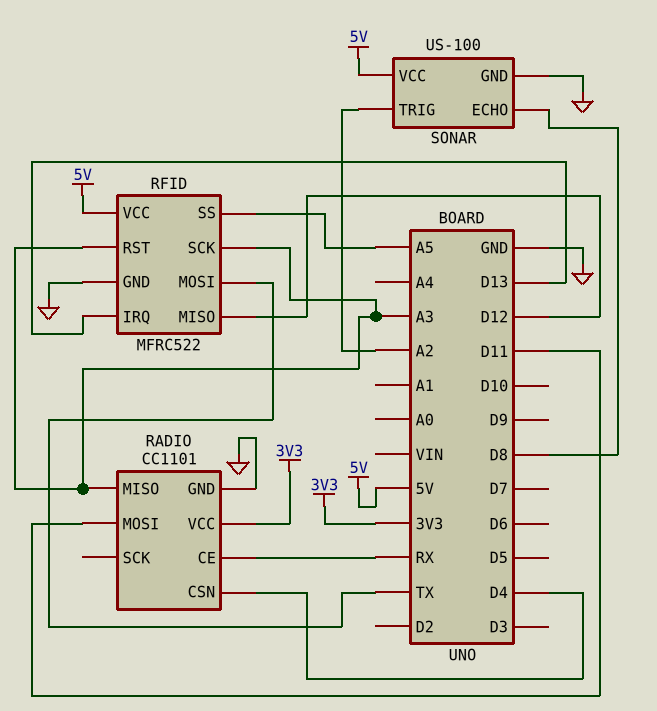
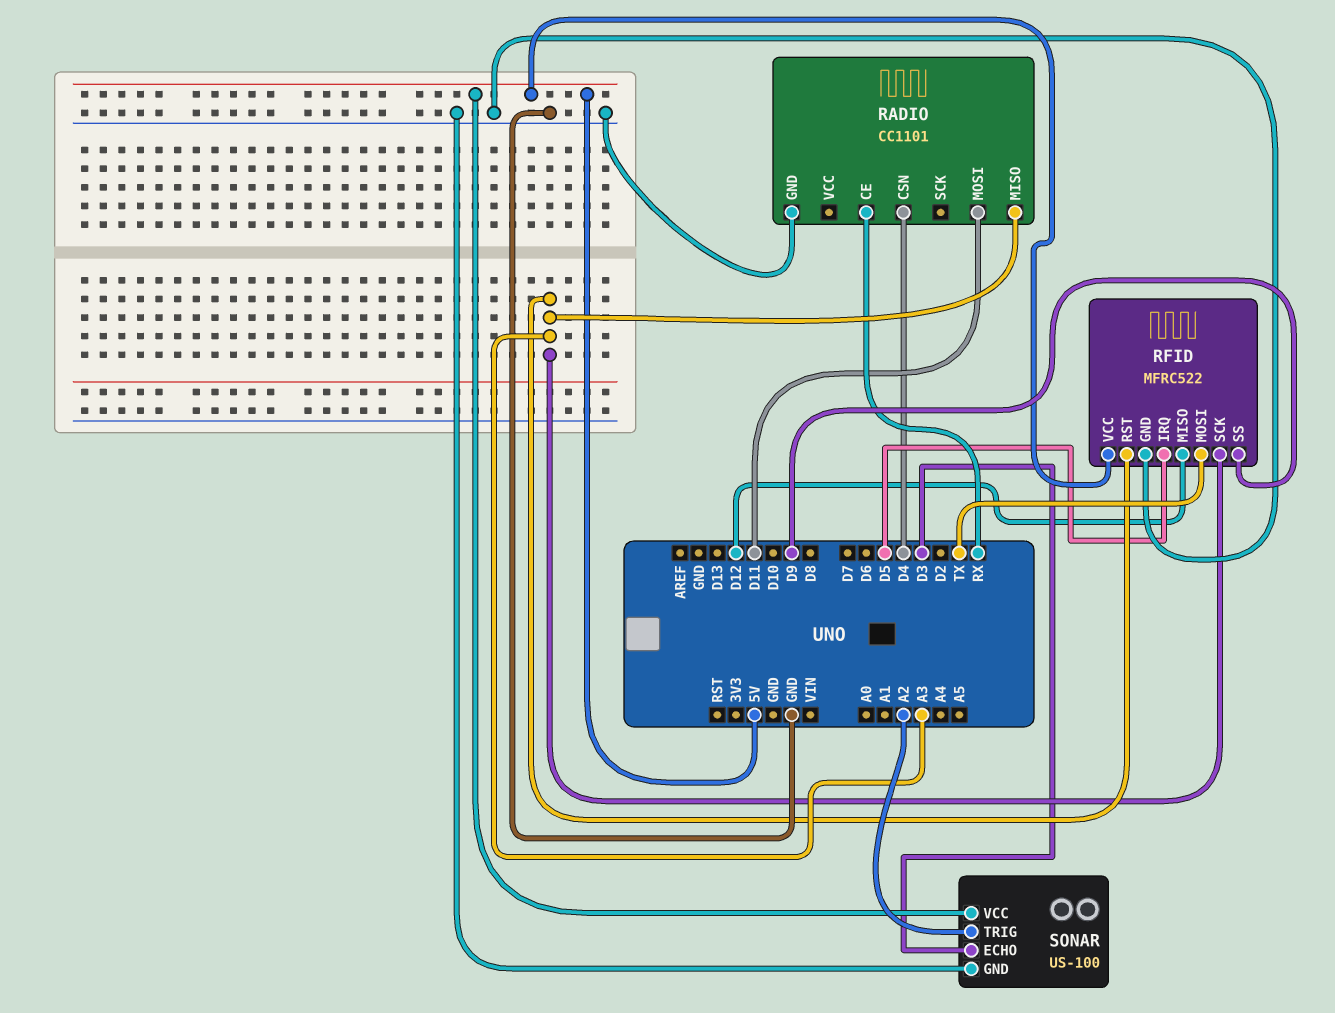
RADIO pin VCC: 3V3 -> none
RFID pin IRQ: D13 -> D5
RFID pin SS: A5 -> D9
SONAR pin ECHO: D8 -> D3

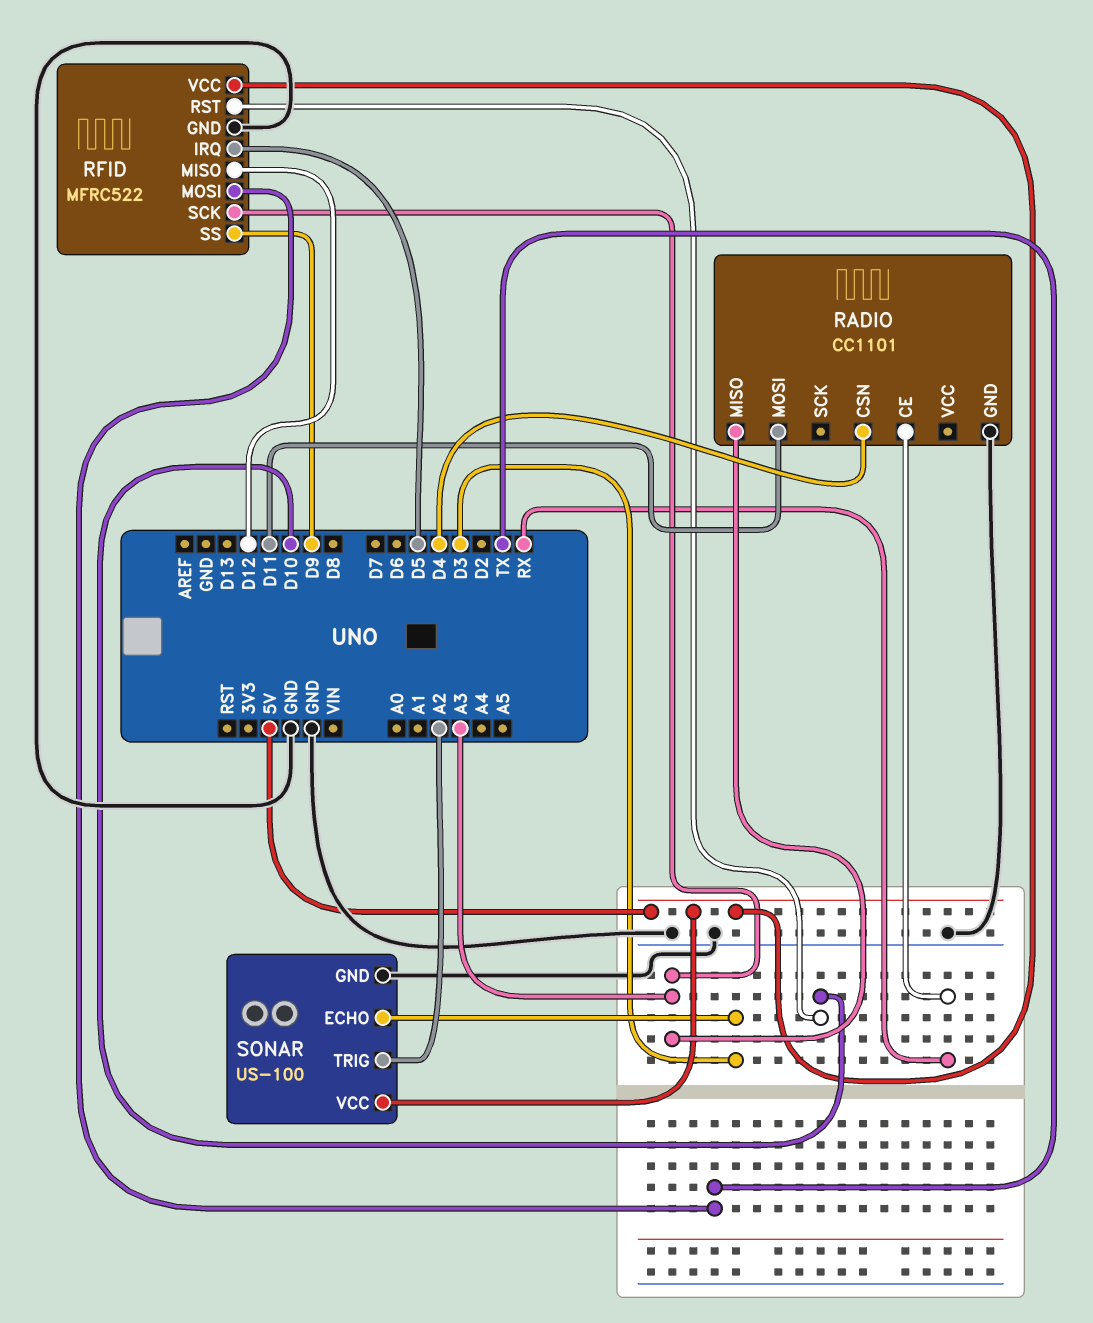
RFID pin RST: A3 -> D10

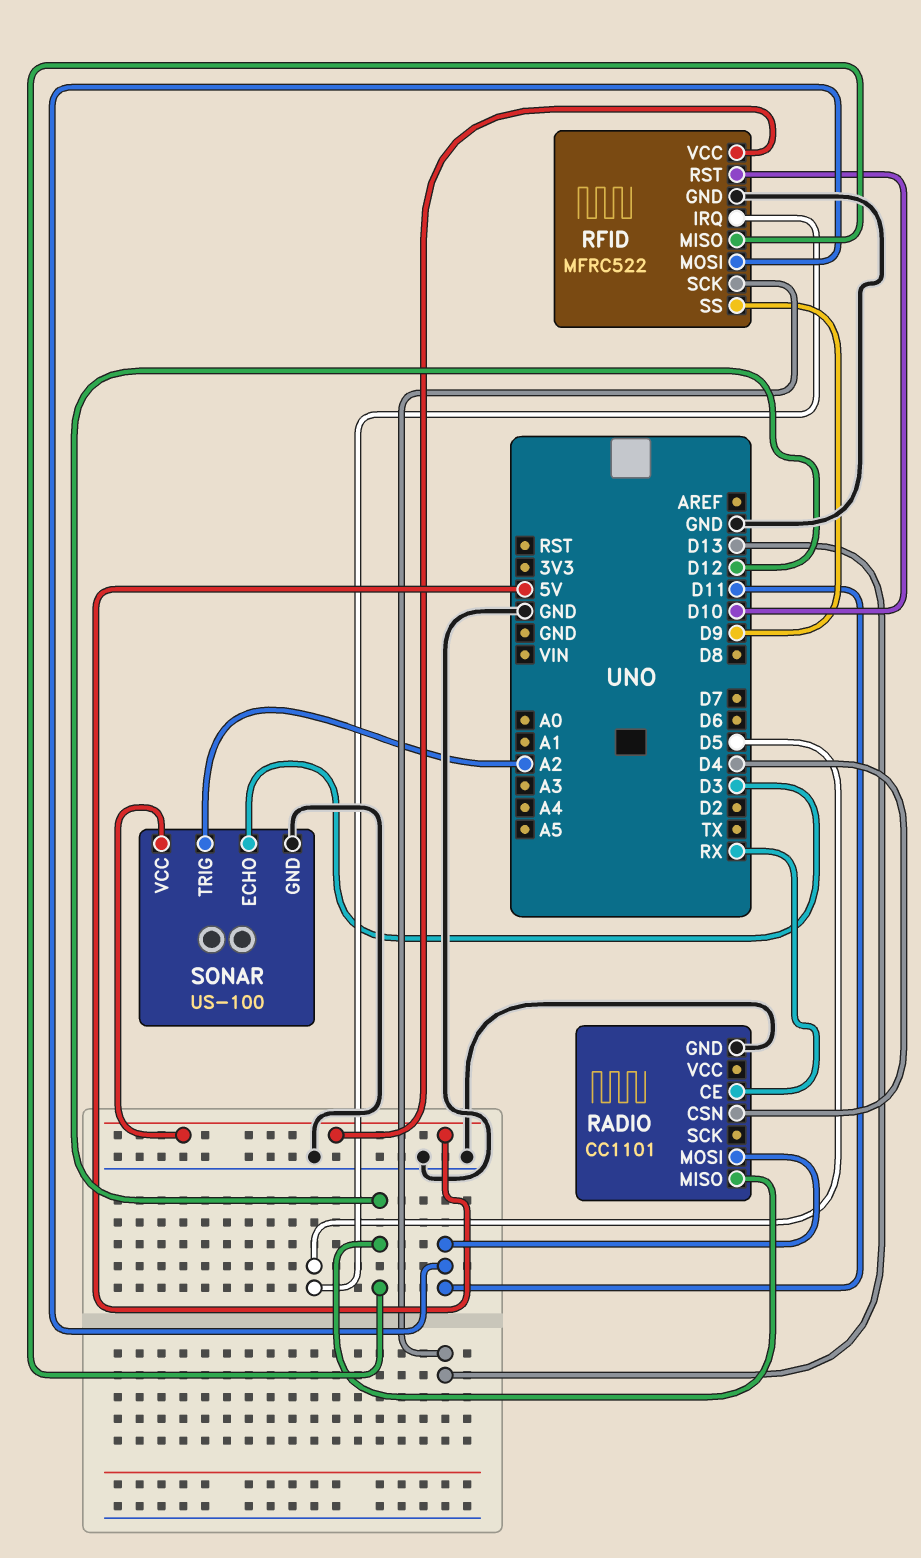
RADIO pin MISO: A3 -> D12
RFID pin MOSI: TX -> D11
RFID pin SCK: A3 -> D13

